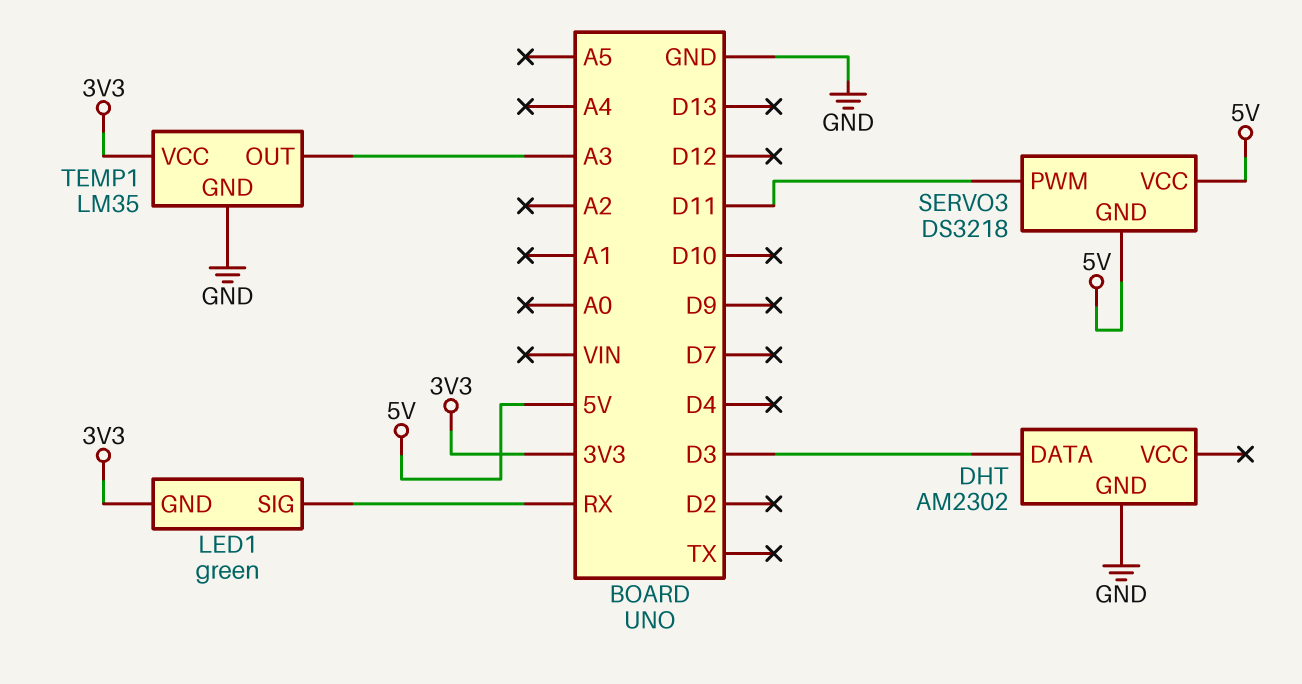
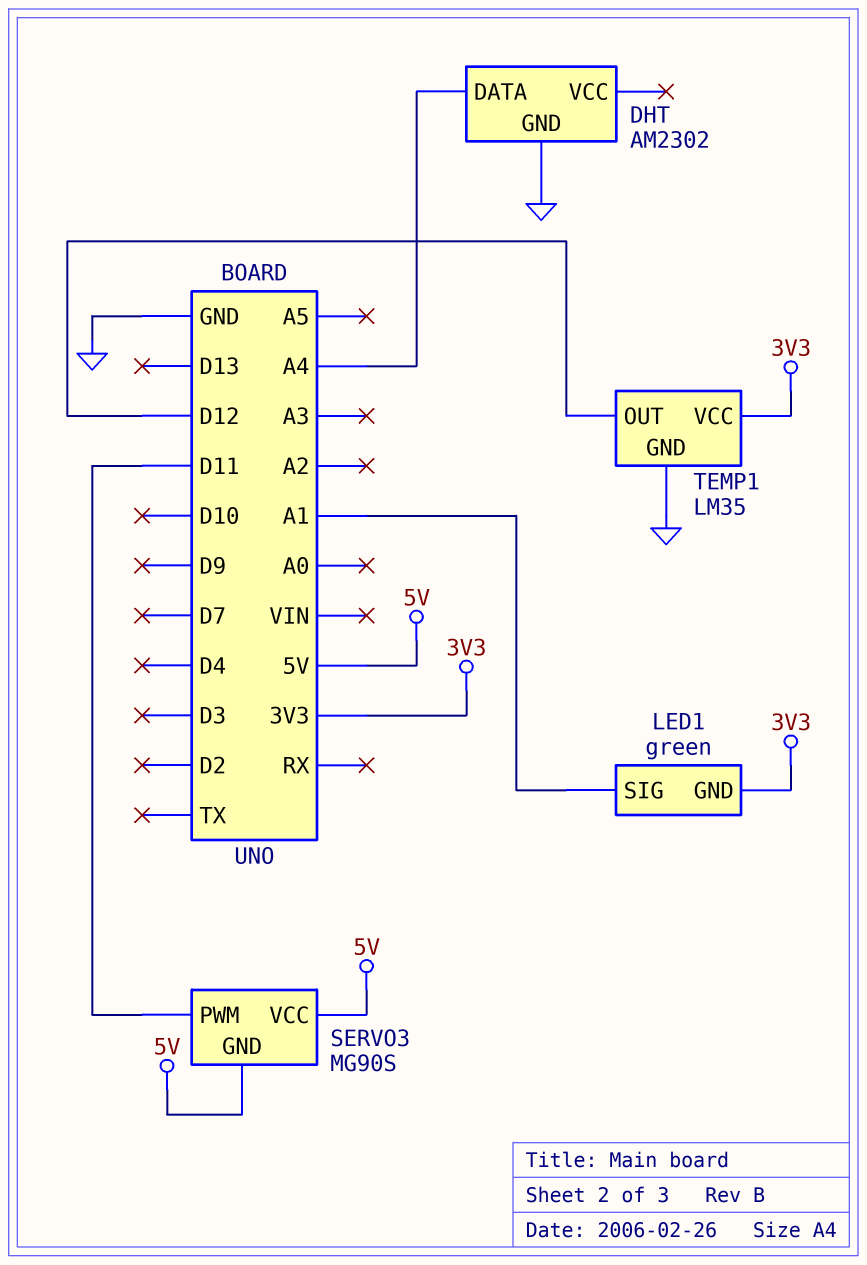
DHT pin DATA: D3 -> A4
LED1 pin SIG: RX -> A1
SERVO3: DS3218 -> MG90S
TEMP1 pin OUT: A3 -> D12

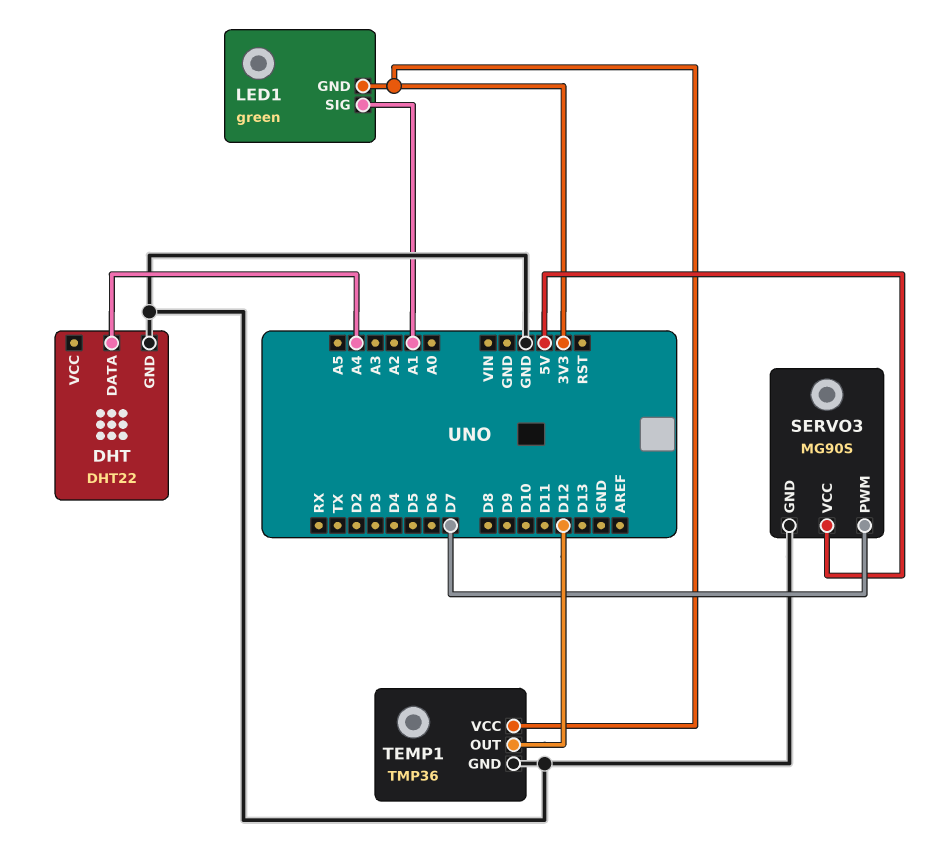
DHT: AM2302 -> DHT22
SERVO3 pin GND: 5V -> GND
SERVO3 pin PWM: D11 -> D7
TEMP1: LM35 -> TMP36

